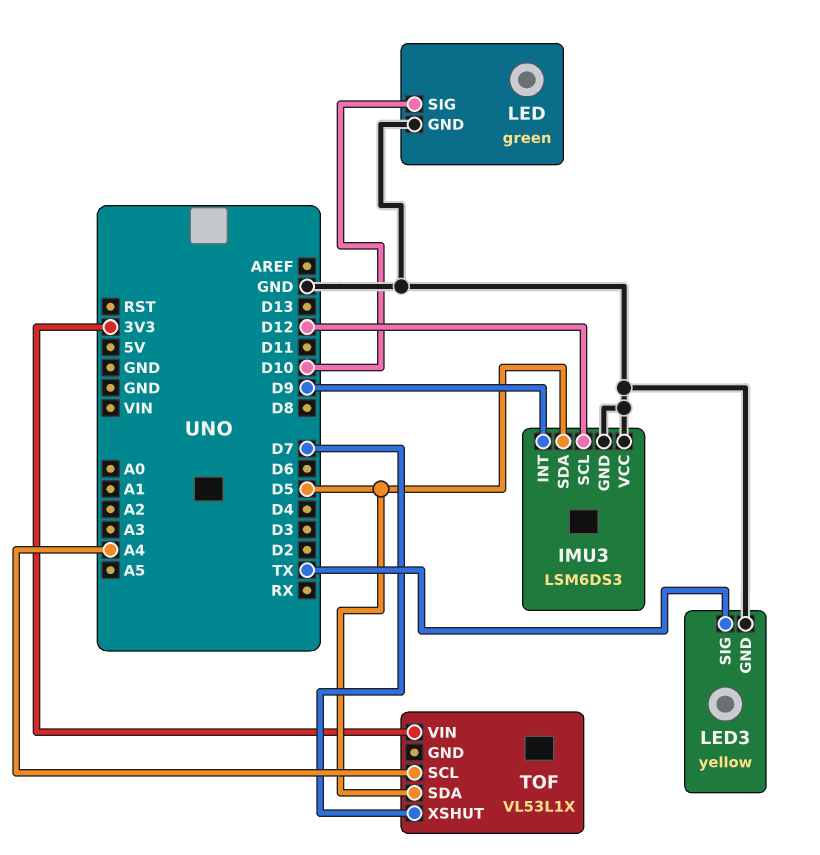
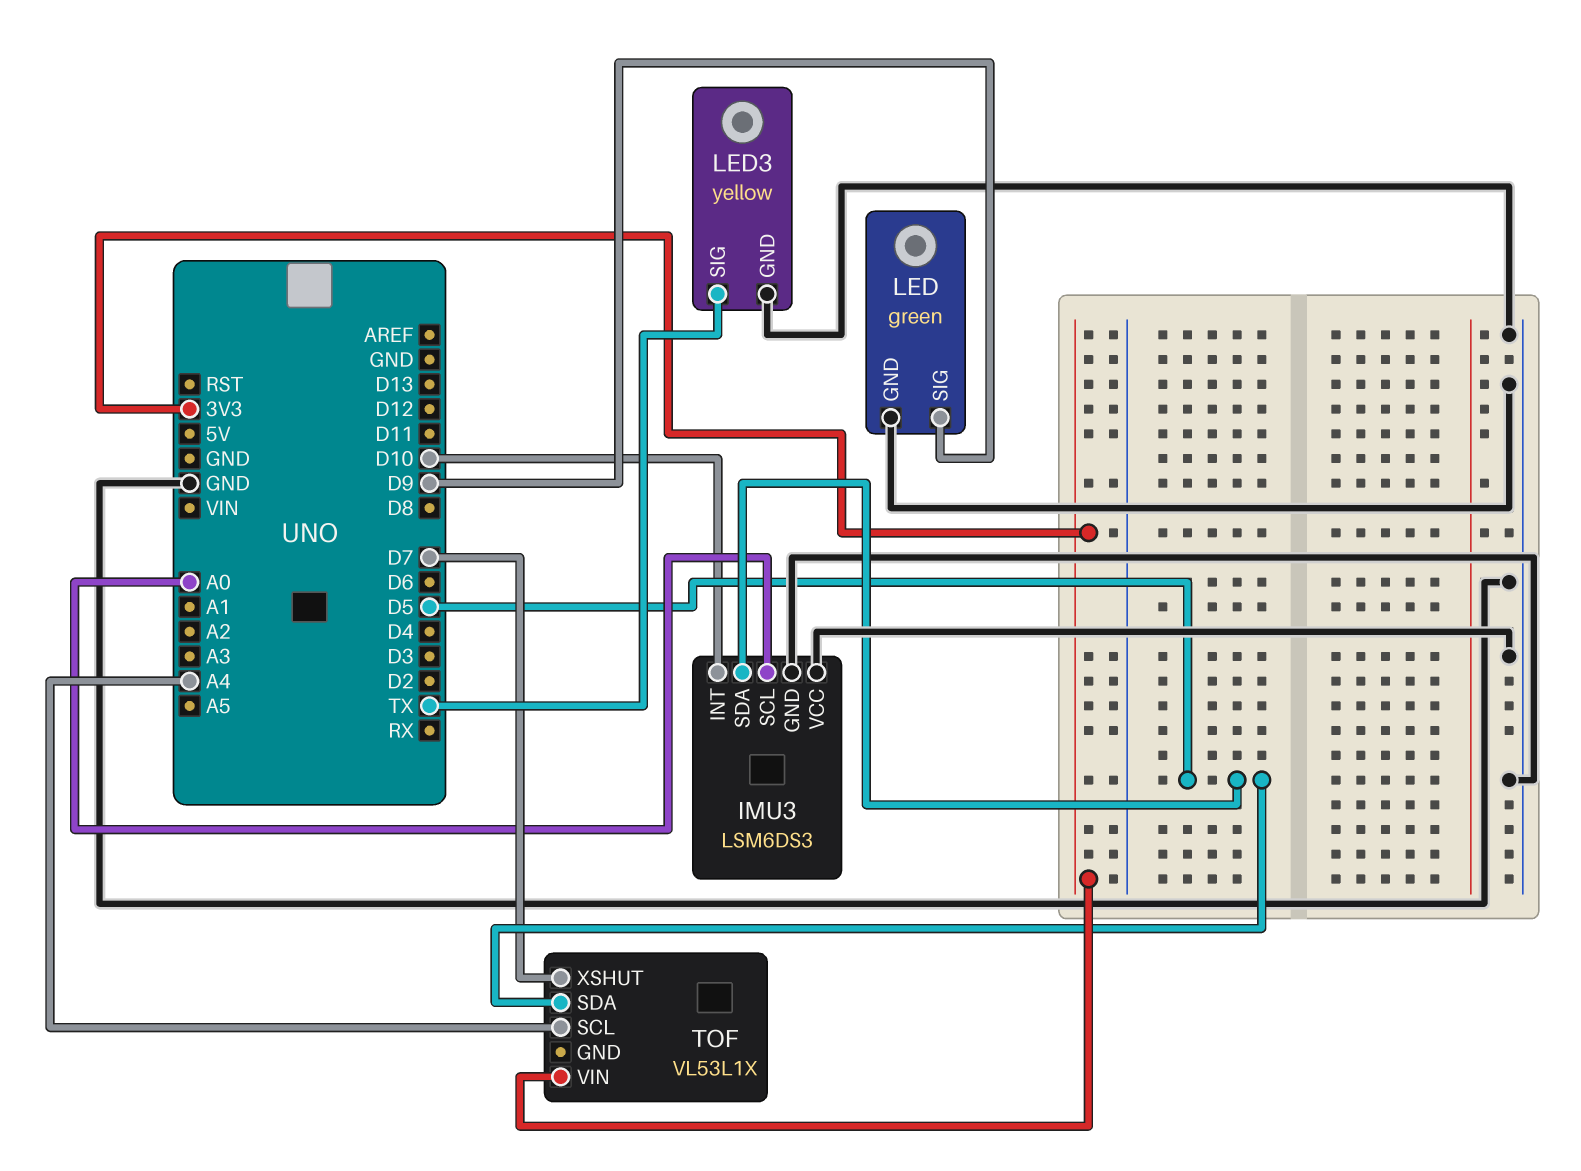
IMU3 pin INT: D9 -> D10
IMU3 pin SCL: D12 -> A0
LED pin SIG: D10 -> D9

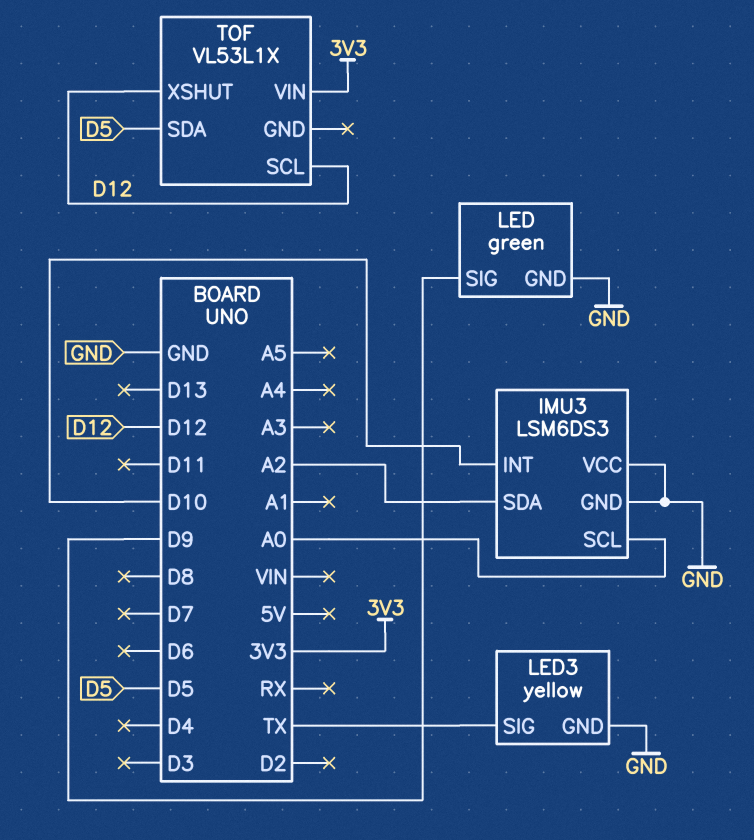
IMU3 pin SDA: D5 -> A2
TOF pin SCL: A4 -> D12
TOF pin XSHUT: D7 -> D12

